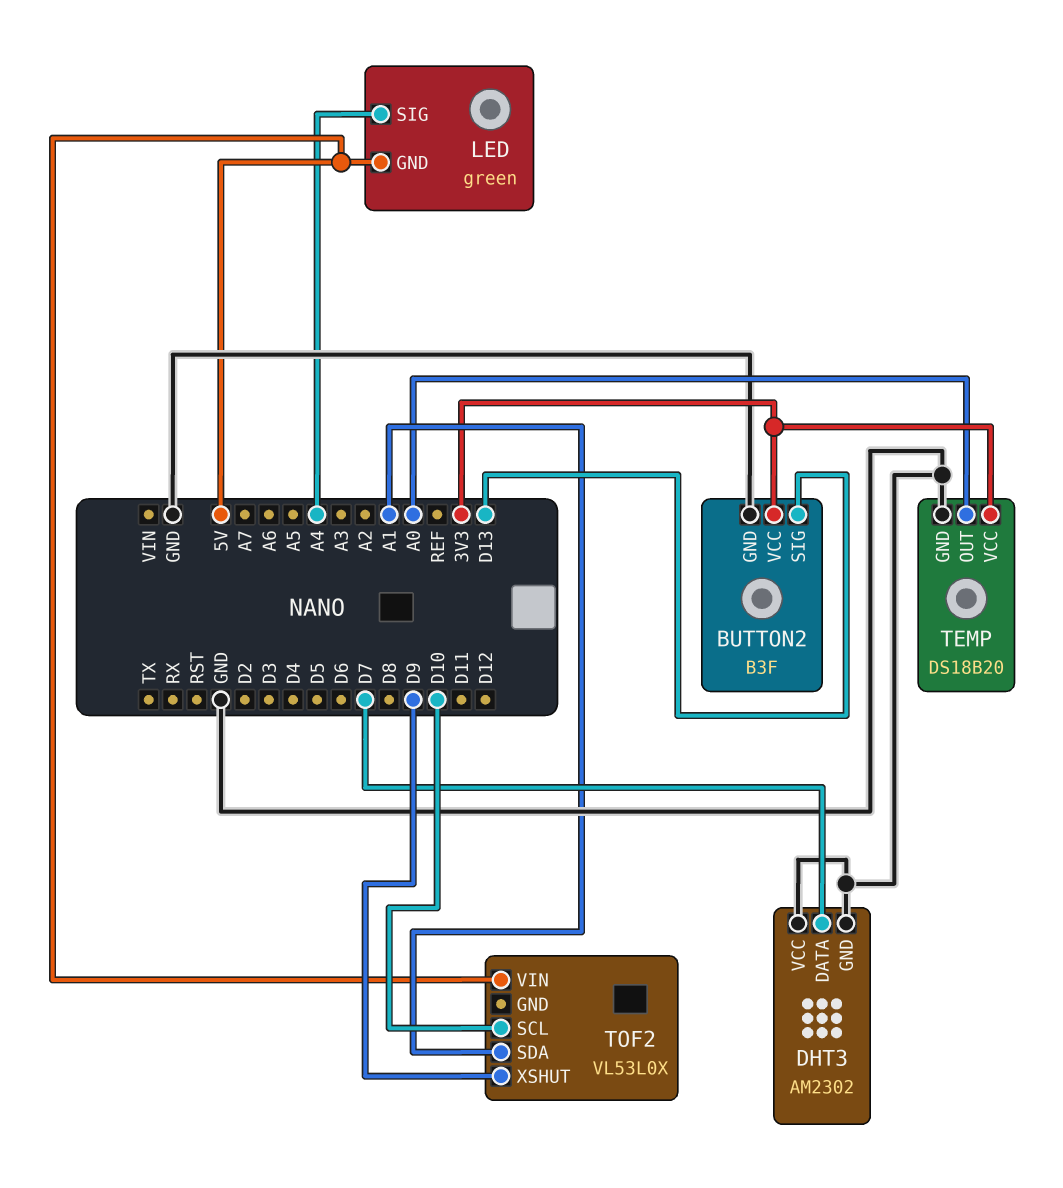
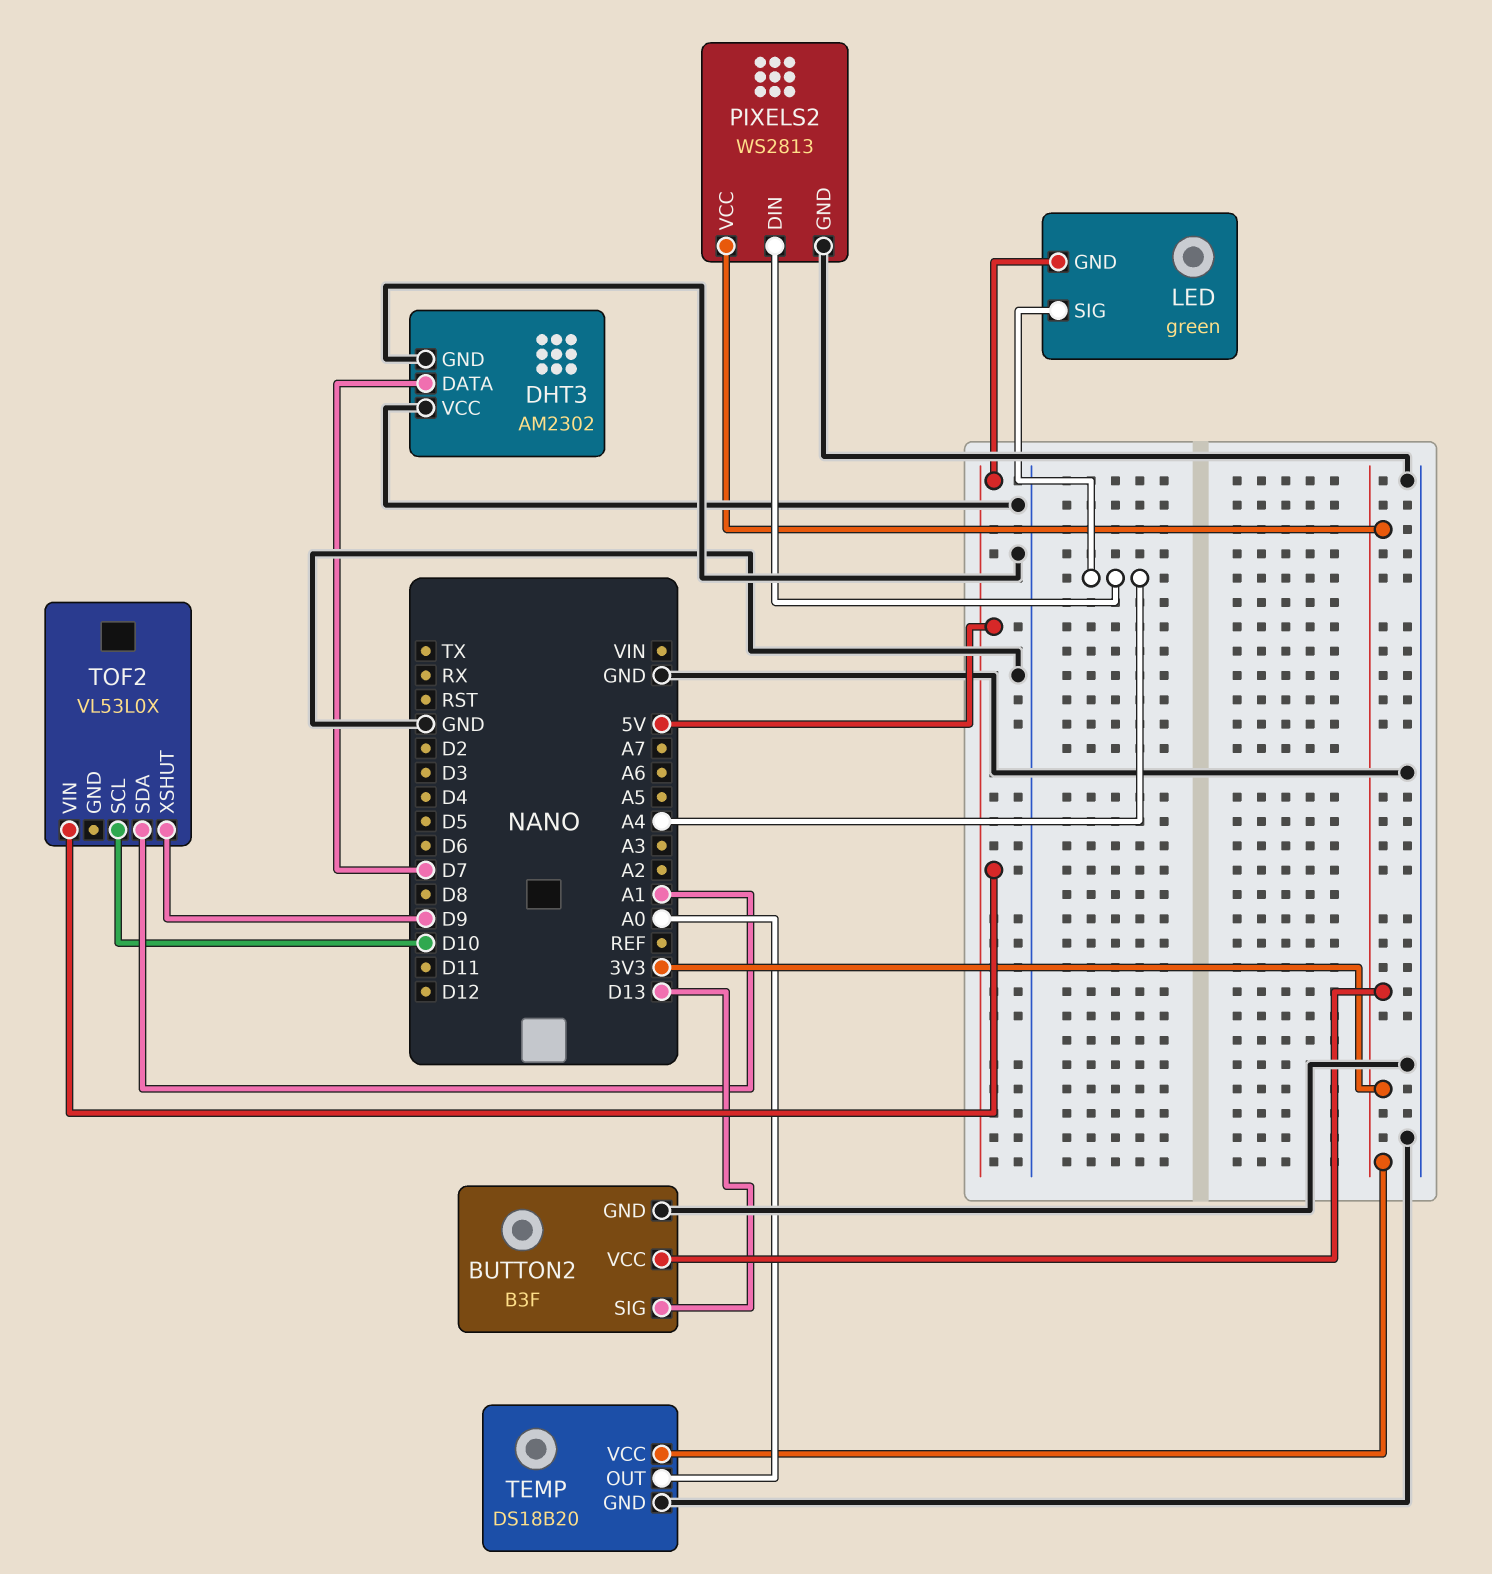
PIXELS2: none -> WS2813
PIXELS2 pin DIN: none -> A4
PIXELS2 pin GND: none -> GND
PIXELS2 pin VCC: none -> 3V3

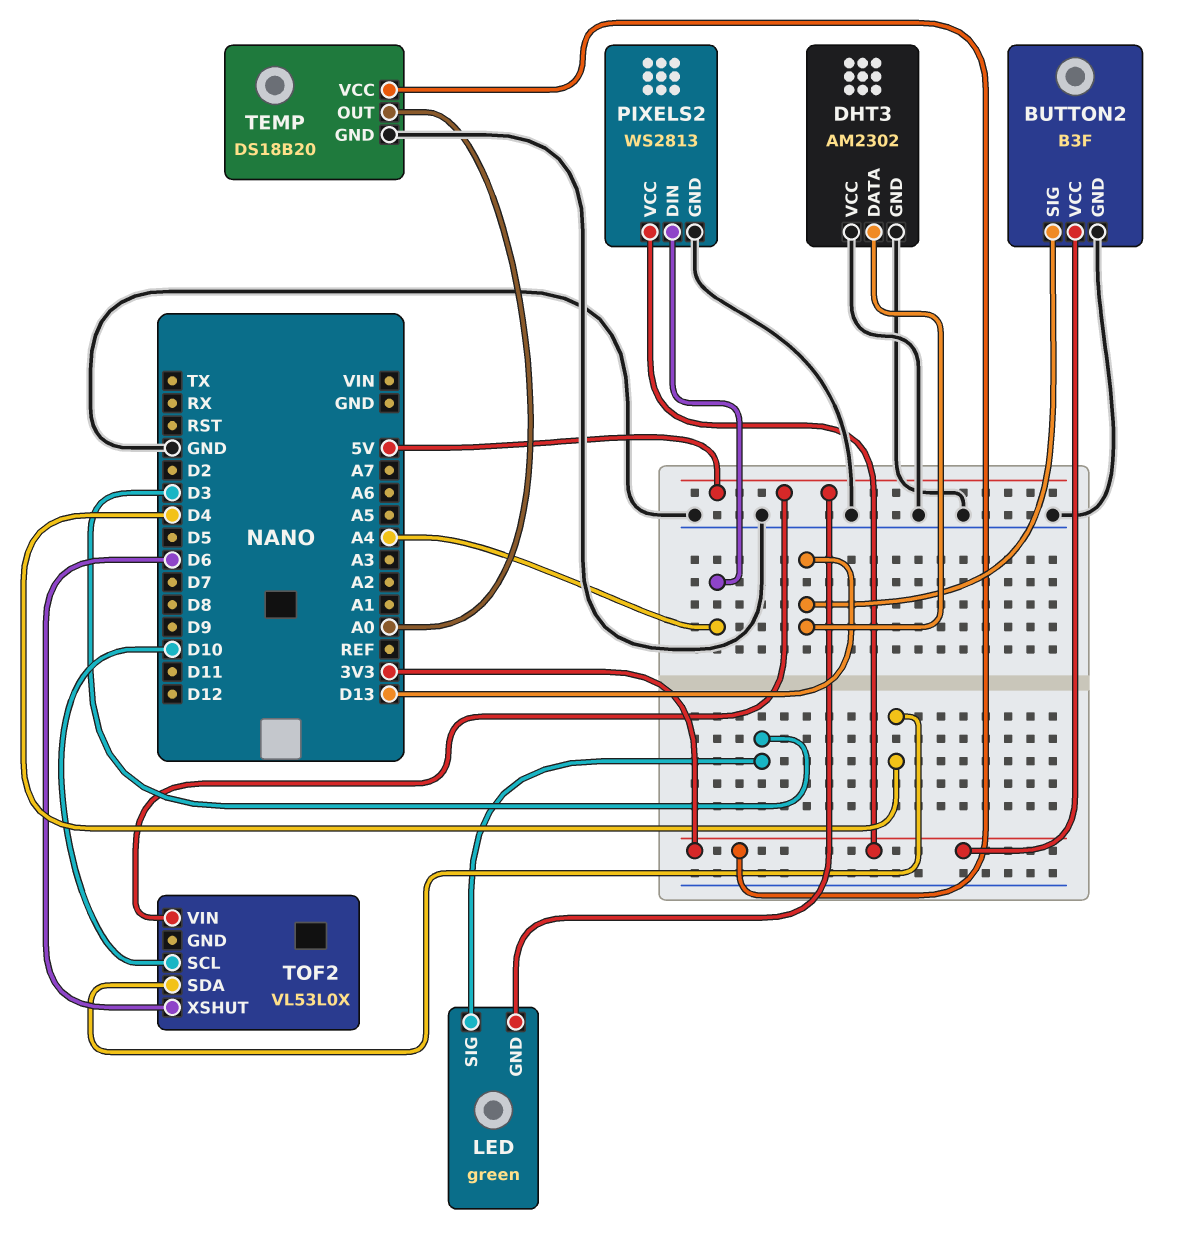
DHT3 pin DATA: D7 -> D13
LED pin SIG: A4 -> D3
TOF2 pin SDA: A1 -> D4
TOF2 pin XSHUT: D9 -> D6

